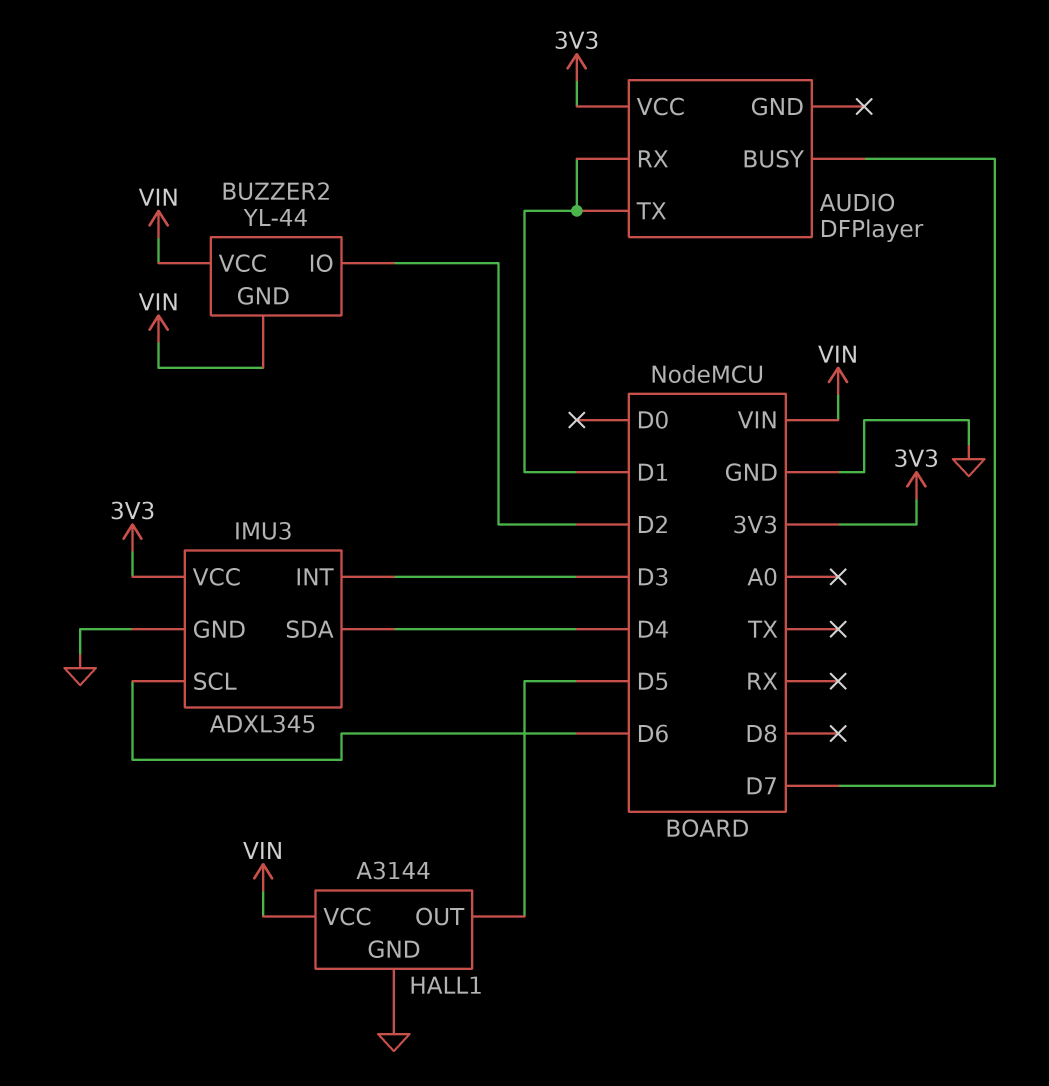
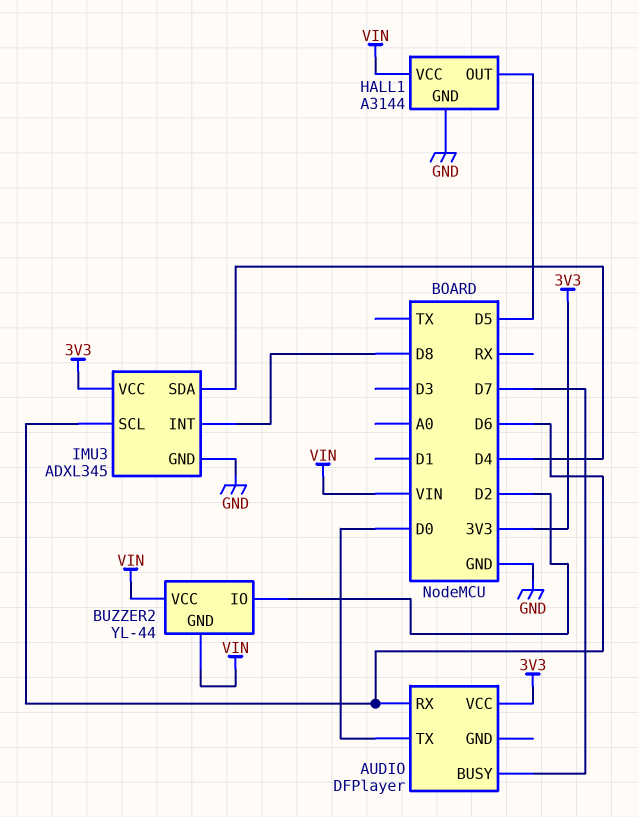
AUDIO pin RX: D1 -> D6
AUDIO pin TX: D1 -> D0
IMU3 pin INT: D3 -> D8

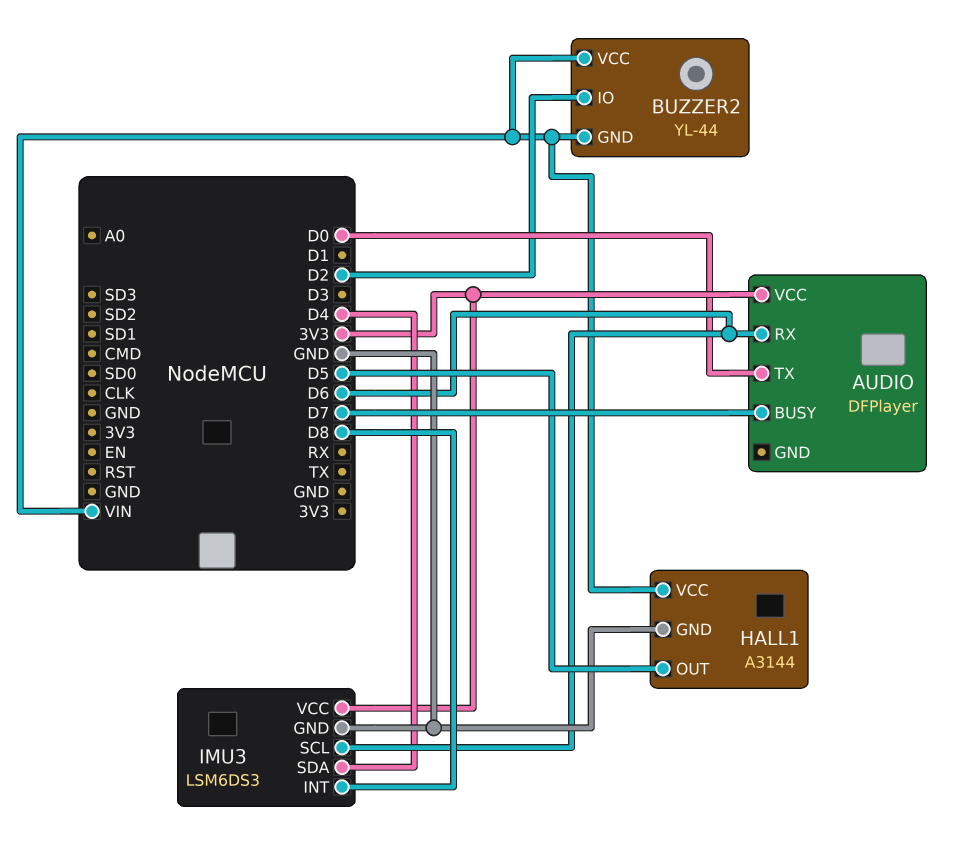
IMU3: ADXL345 -> LSM6DS3

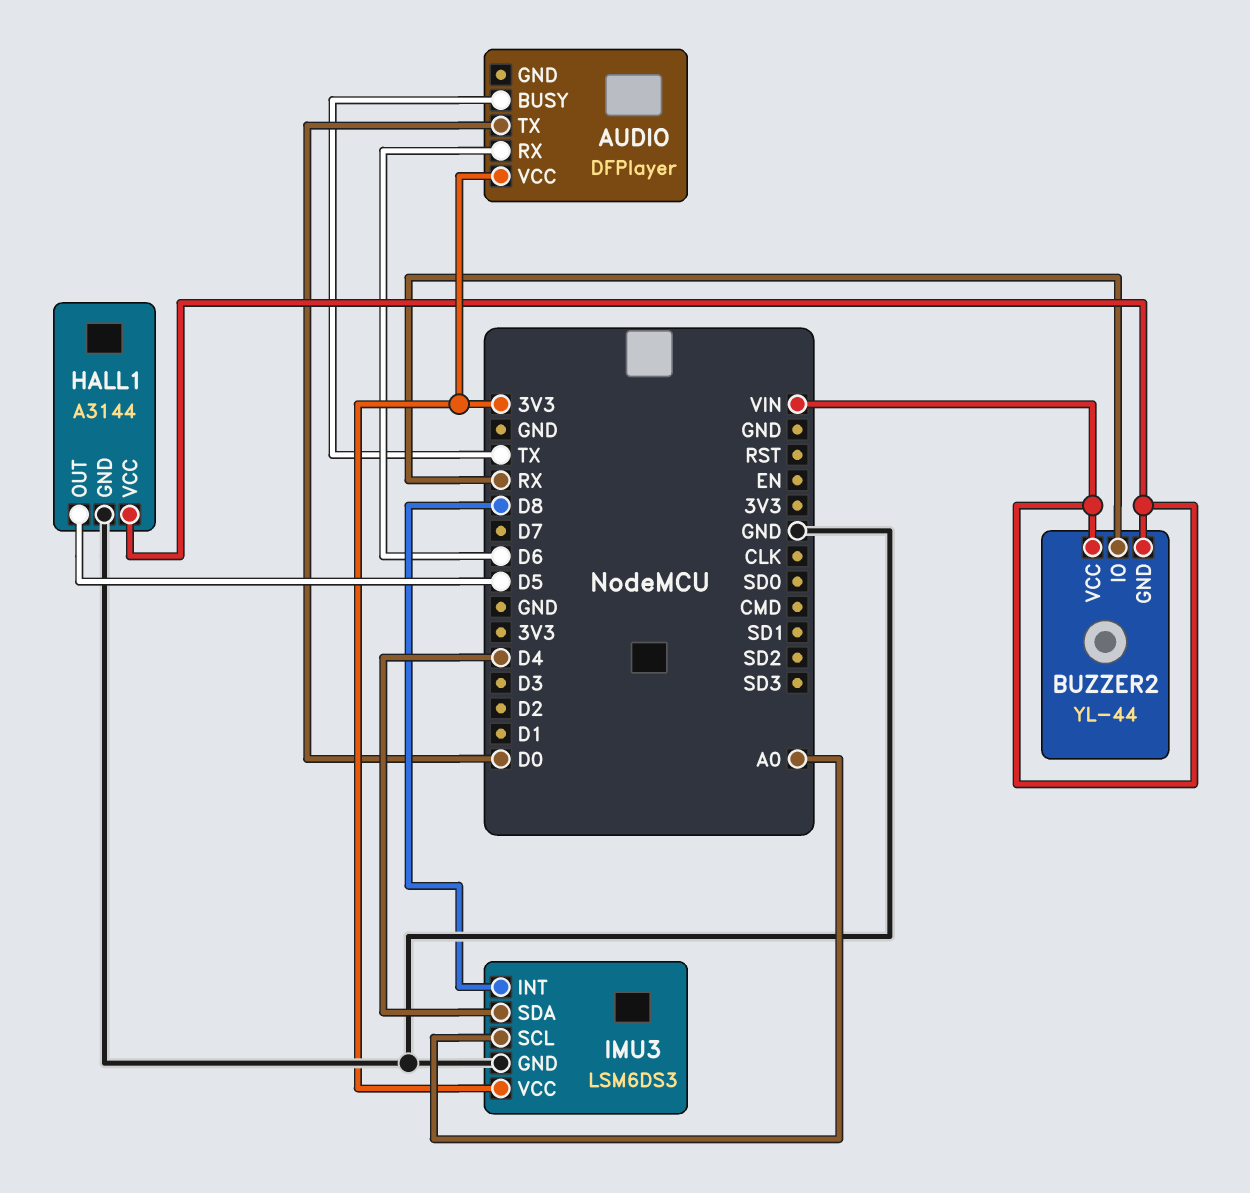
AUDIO pin BUSY: D7 -> TX
BUZZER2 pin IO: D2 -> RX
IMU3 pin SCL: D6 -> A0

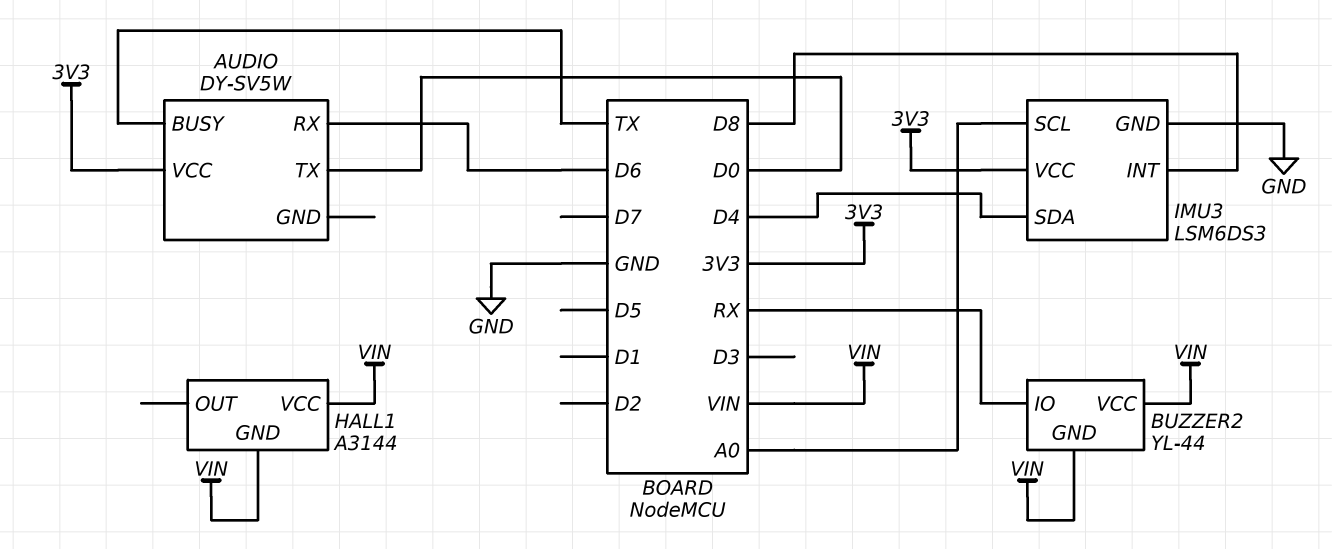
AUDIO: DFPlayer -> DY-SV5W
HALL1 pin GND: GND -> VIN
HALL1 pin OUT: D5 -> none

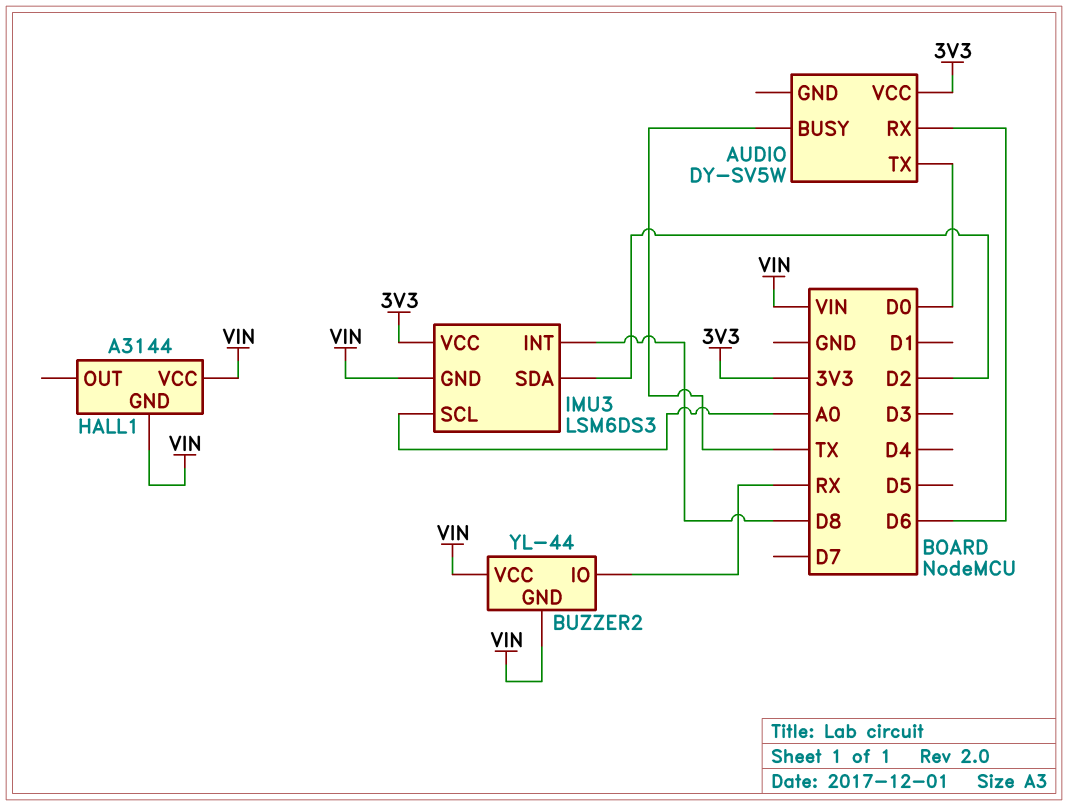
IMU3 pin GND: GND -> VIN
IMU3 pin SDA: D4 -> D2

